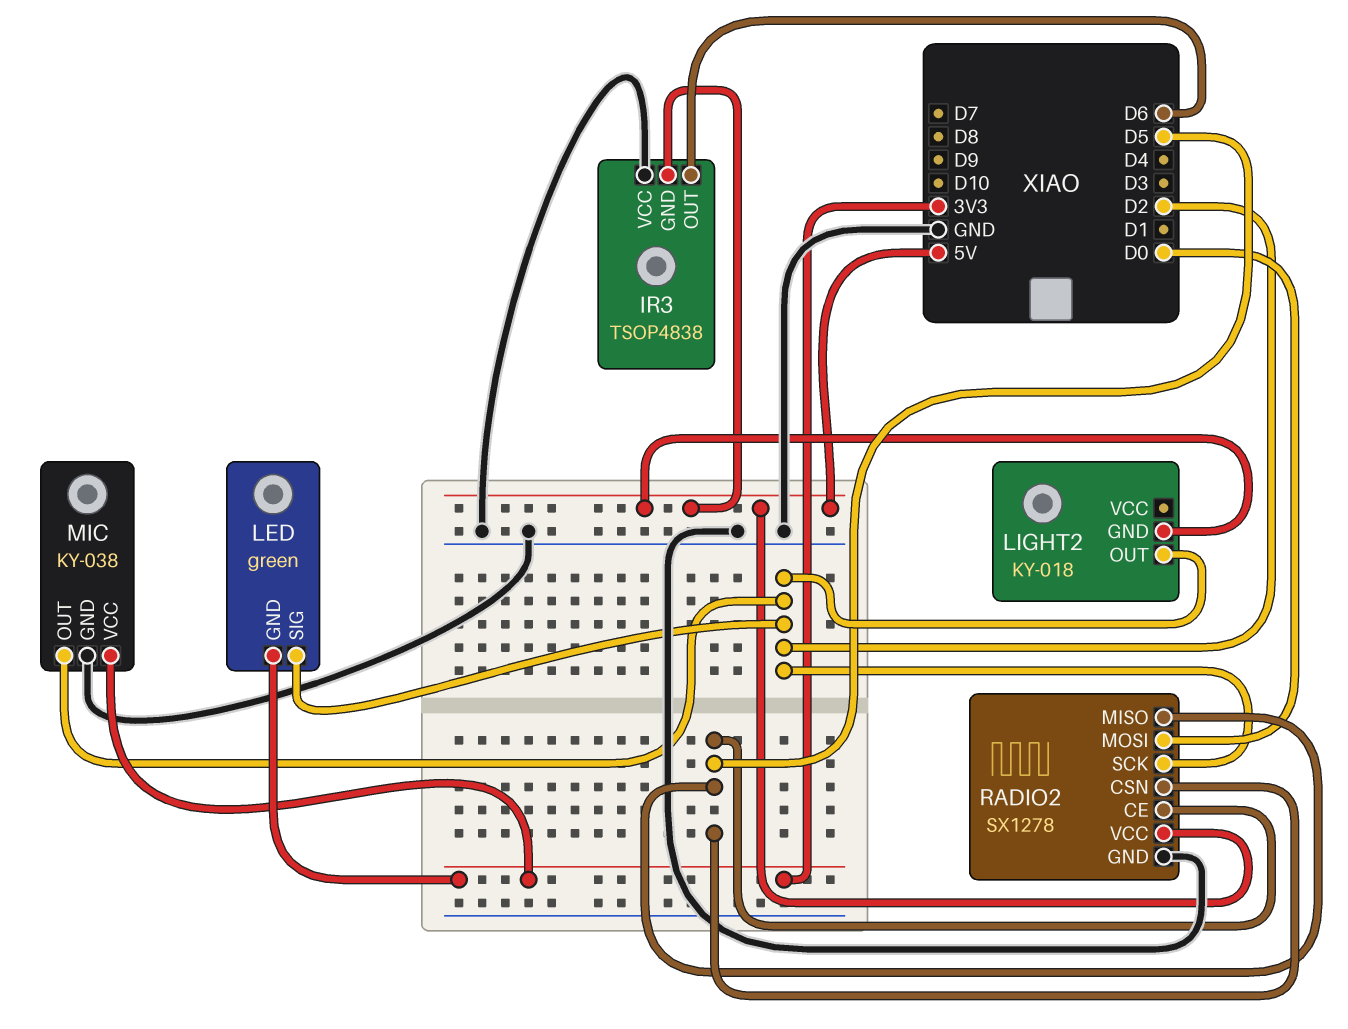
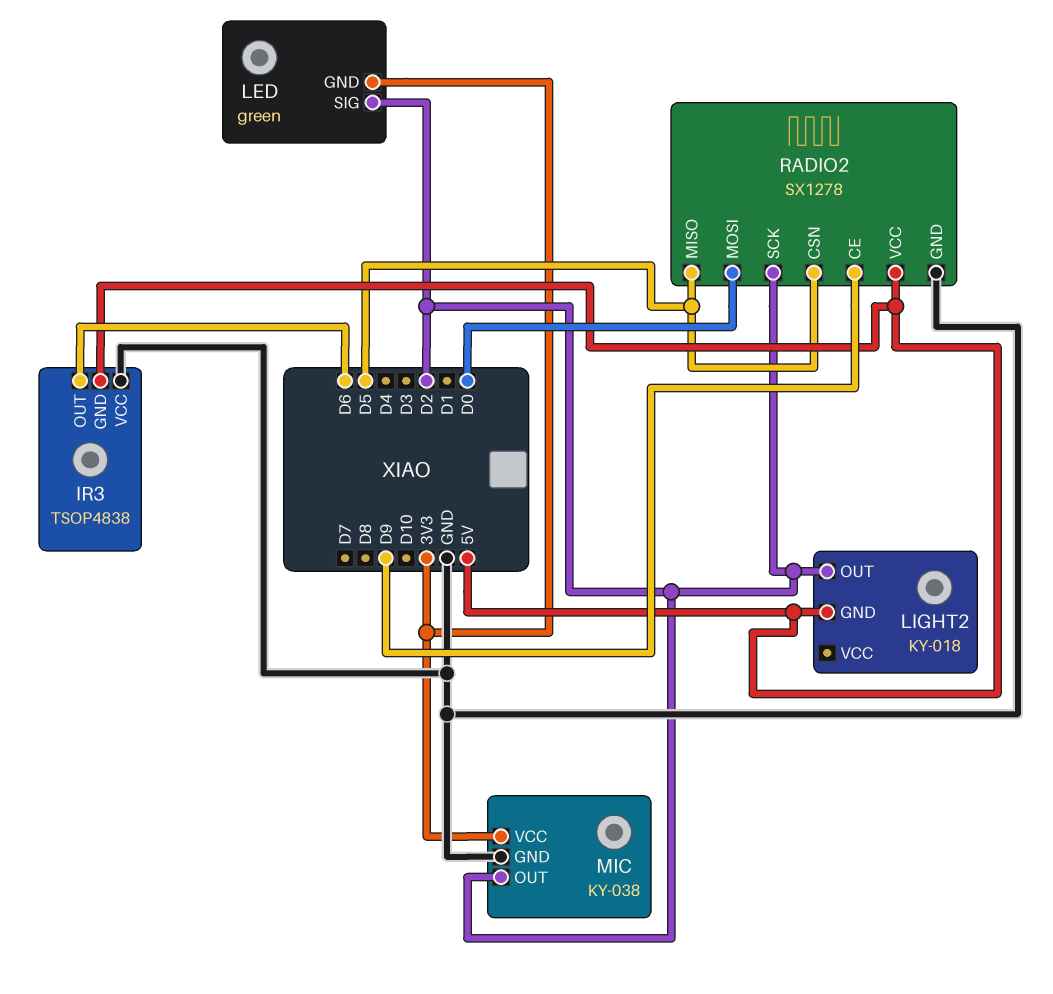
RADIO2 pin CE: D5 -> D9

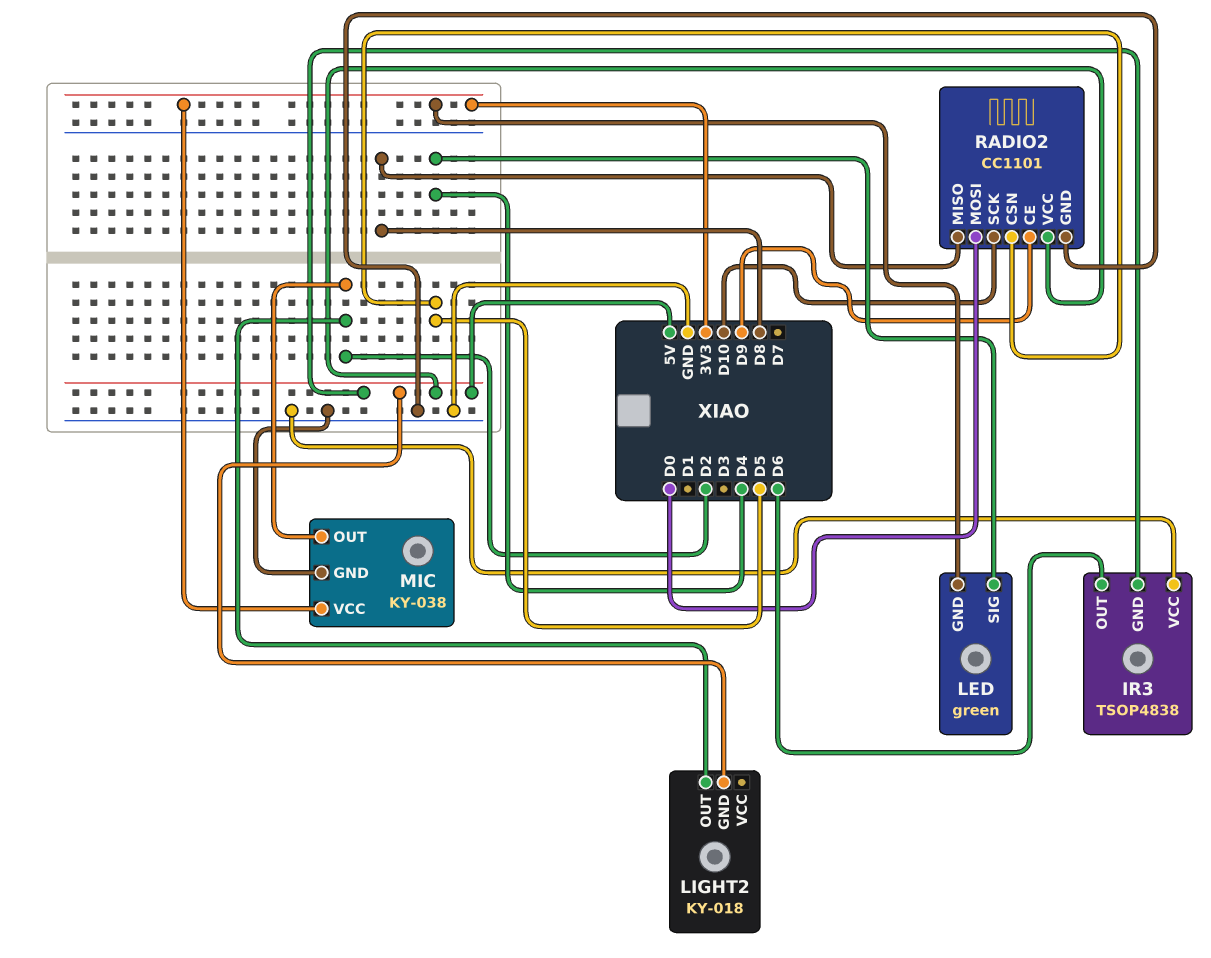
LED pin SIG: D2 -> D4
RADIO2: SX1278 -> CC1101
RADIO2 pin MISO: D5 -> D8
RADIO2 pin SCK: D2 -> D10

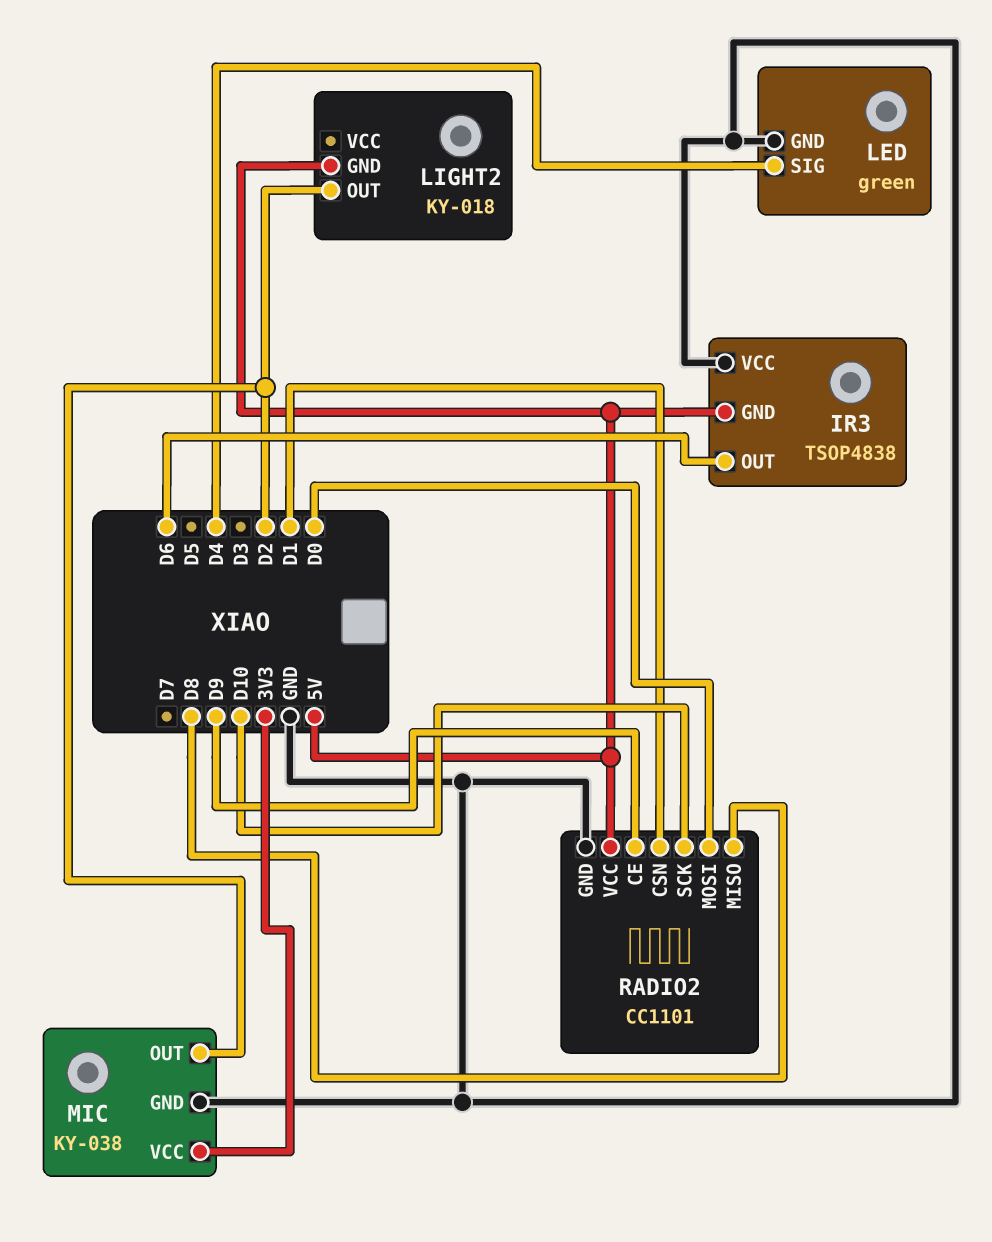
LED pin GND: 3V3 -> GND
RADIO2 pin CSN: D5 -> D1

